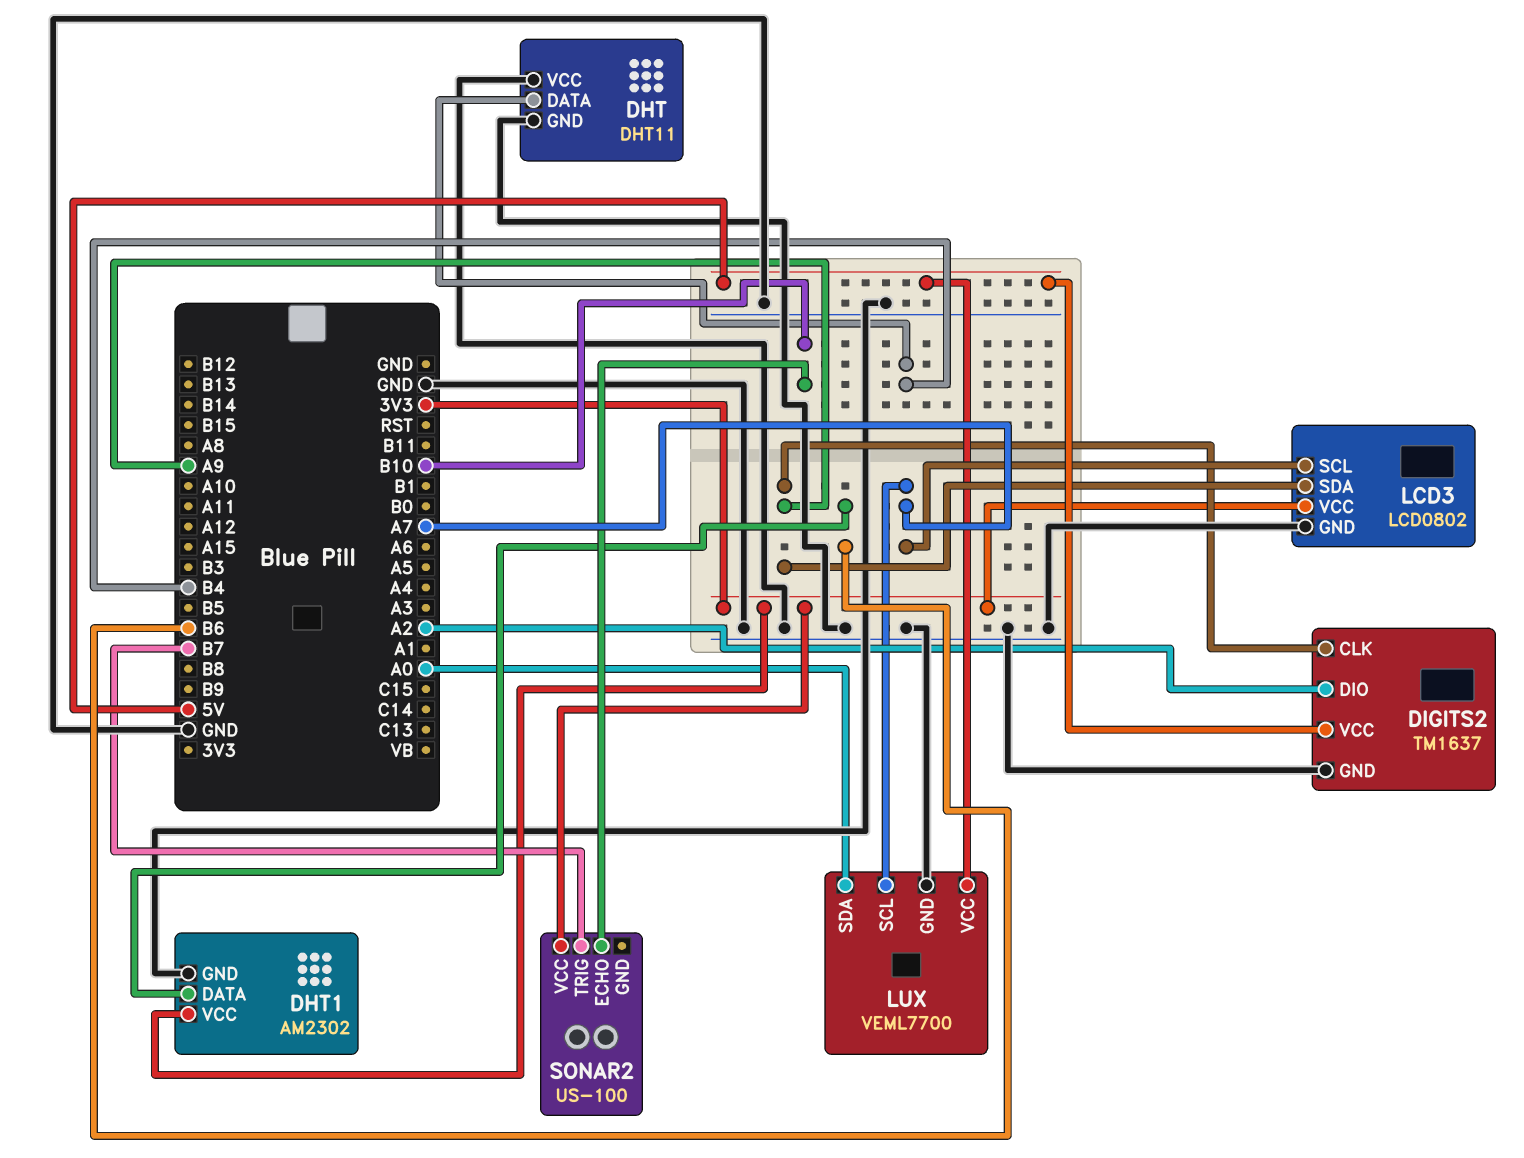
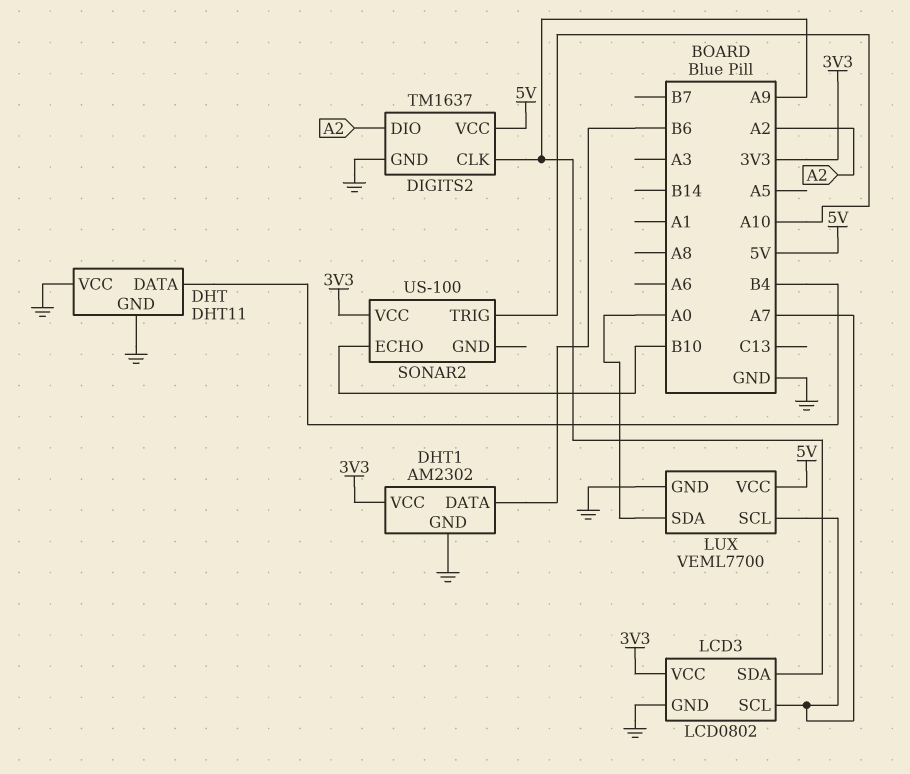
SONAR2 pin TRIG: B7 -> A10

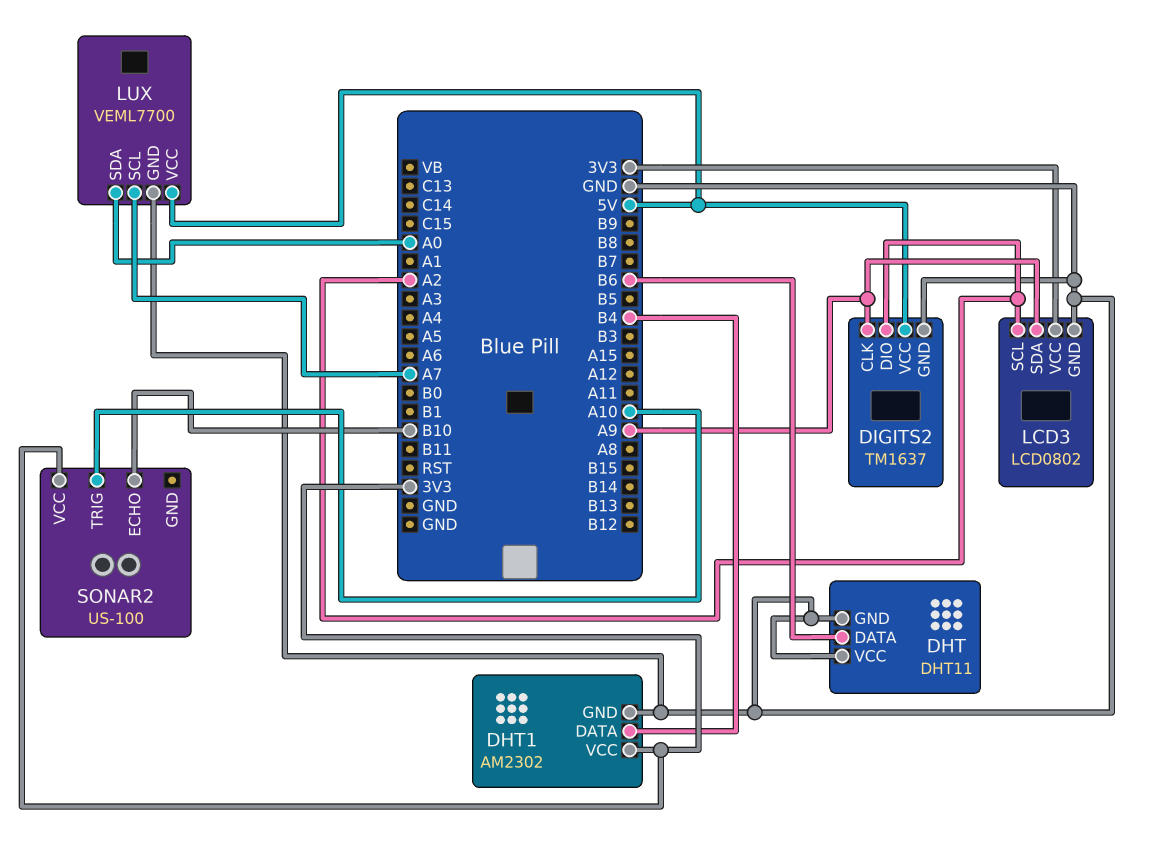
DHT pin DATA: B4 -> B6
DHT1 pin DATA: B6 -> B4
LCD3 pin SCL: A7 -> A2

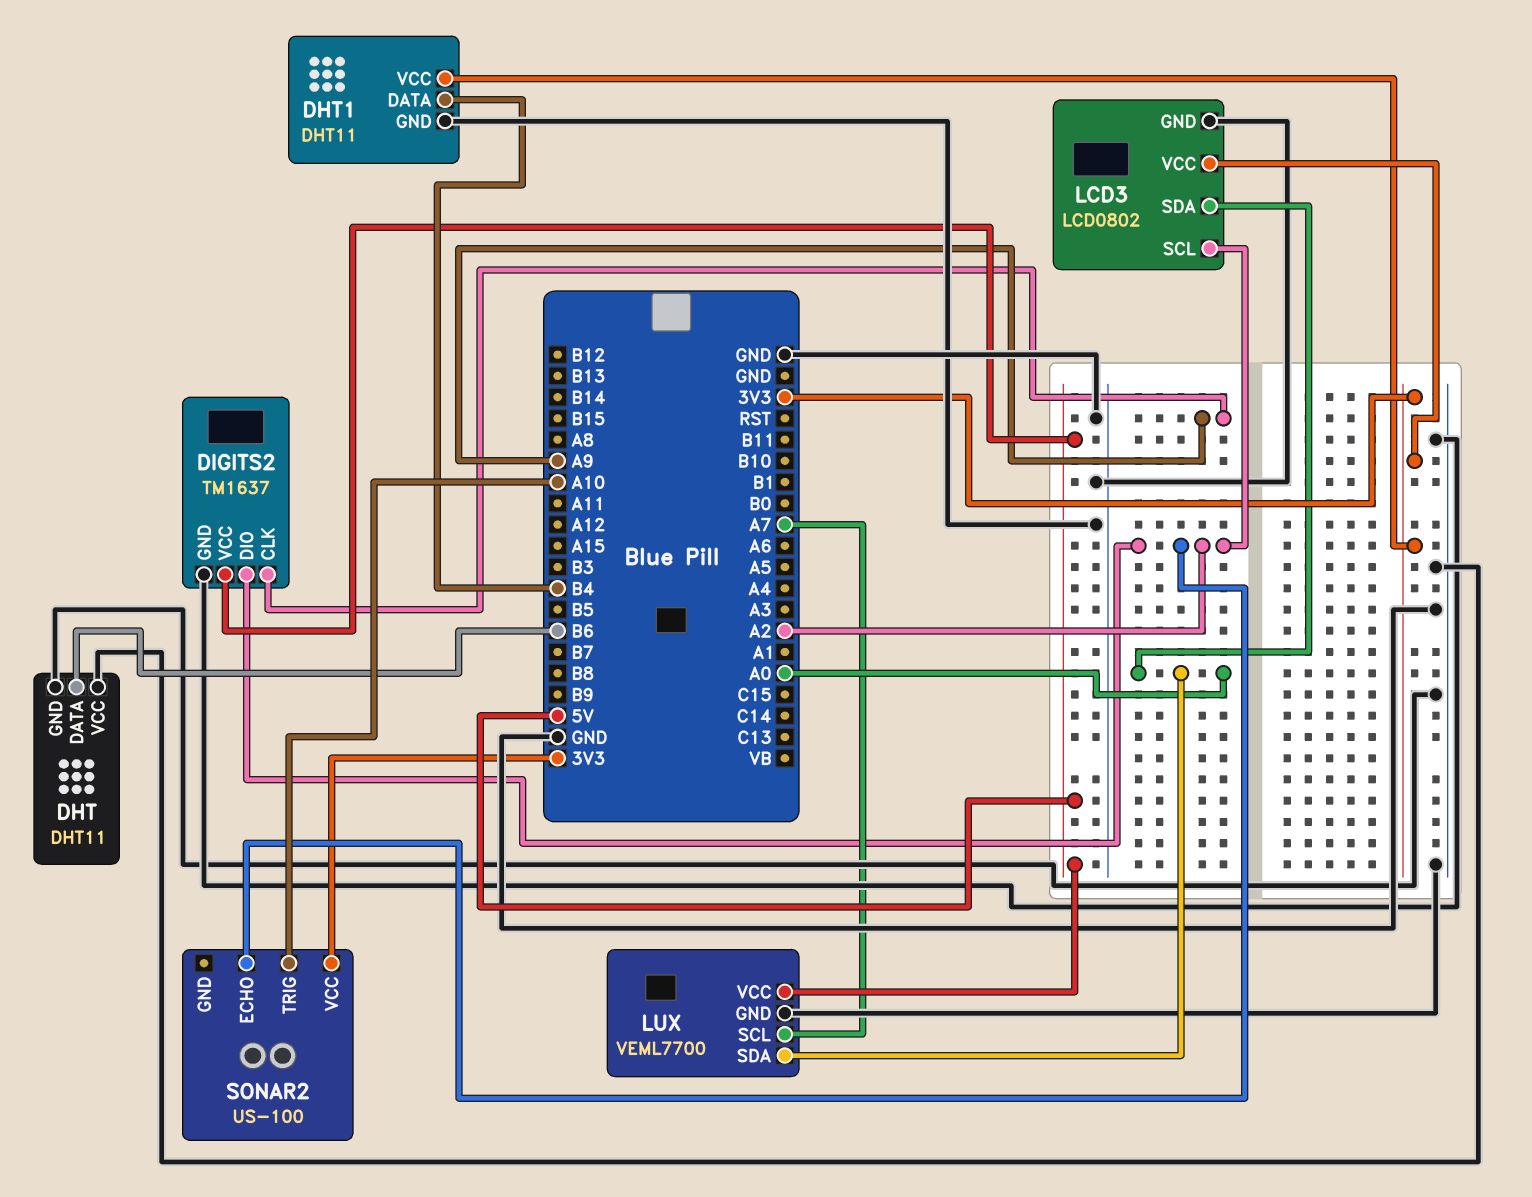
DHT1: AM2302 -> DHT11
LCD3 pin SDA: A9 -> A0
SONAR2 pin ECHO: B10 -> A2

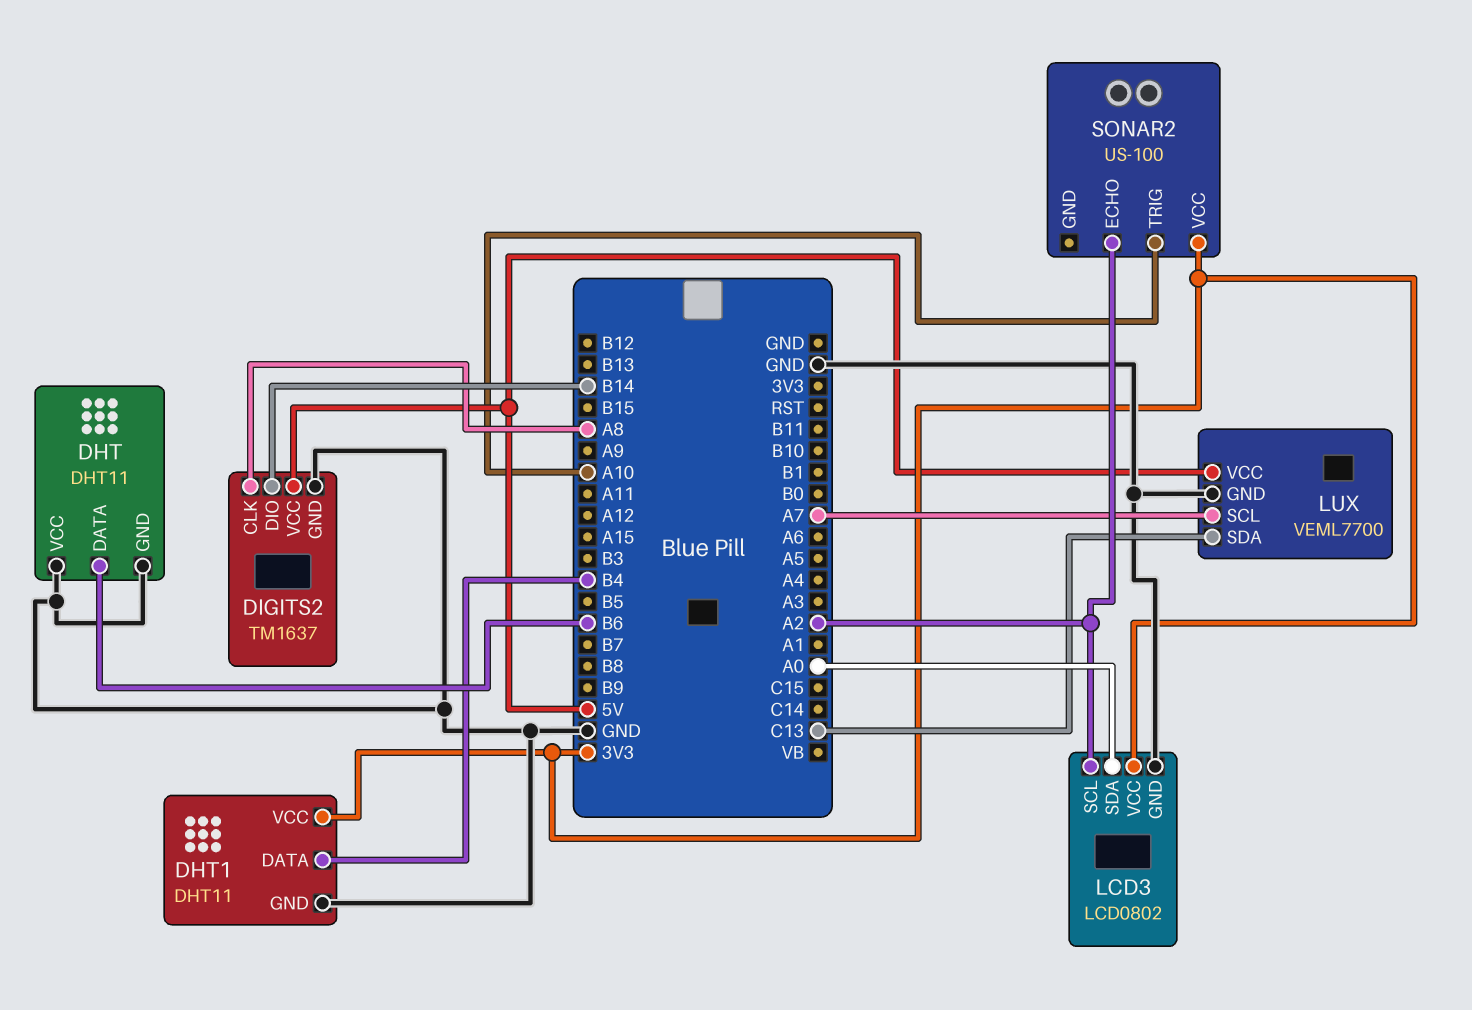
DIGITS2 pin CLK: A9 -> A8
DIGITS2 pin DIO: A2 -> B14
LUX pin SDA: A0 -> C13

